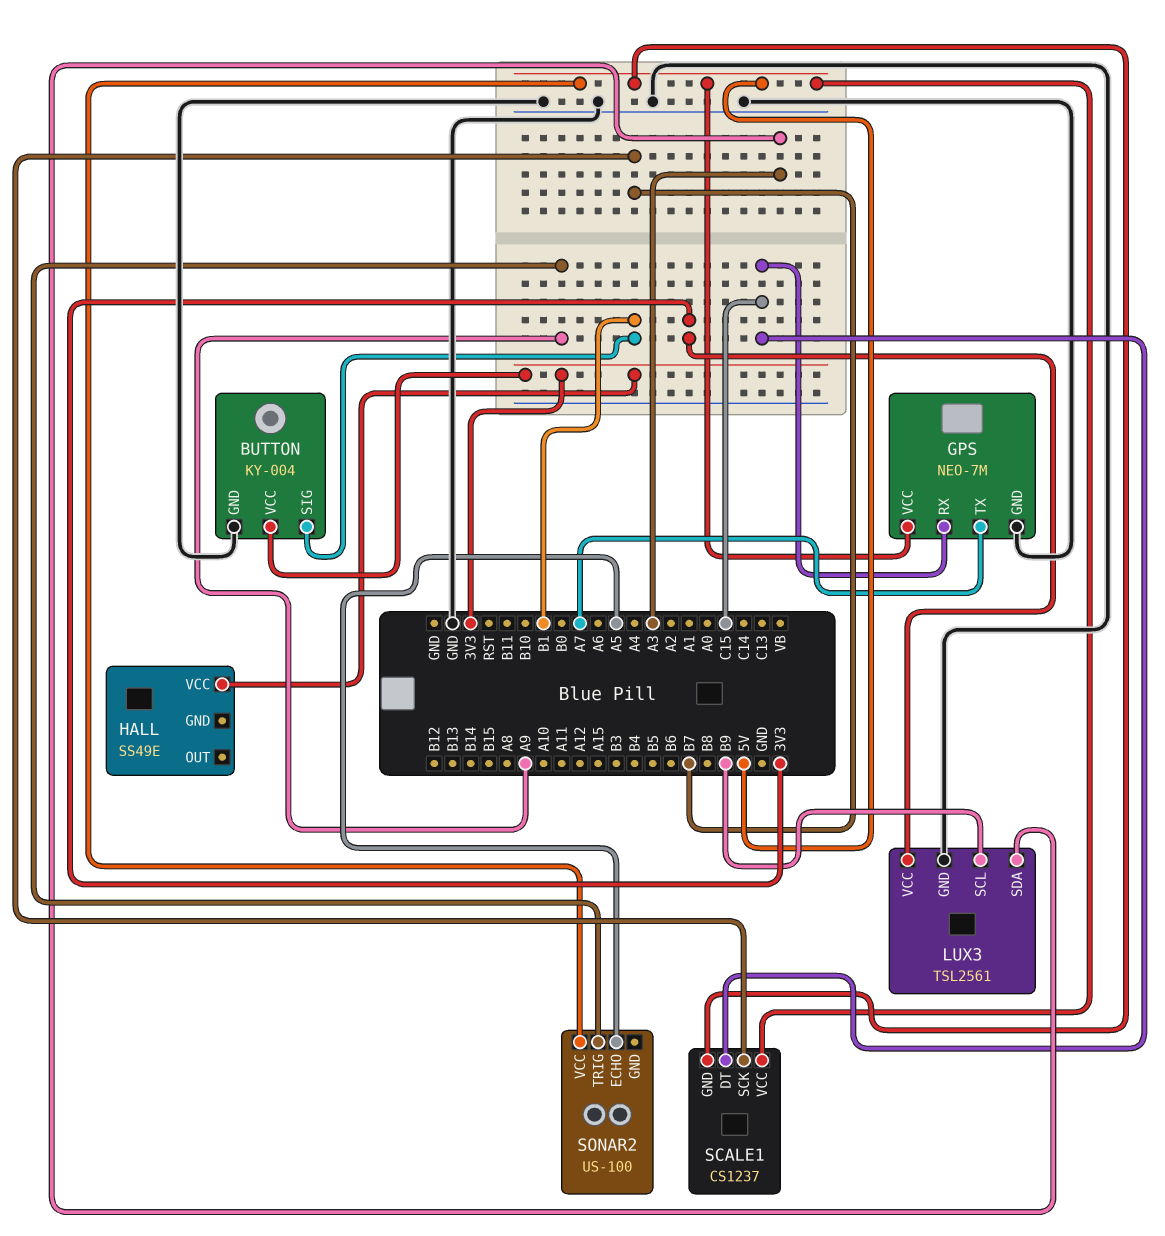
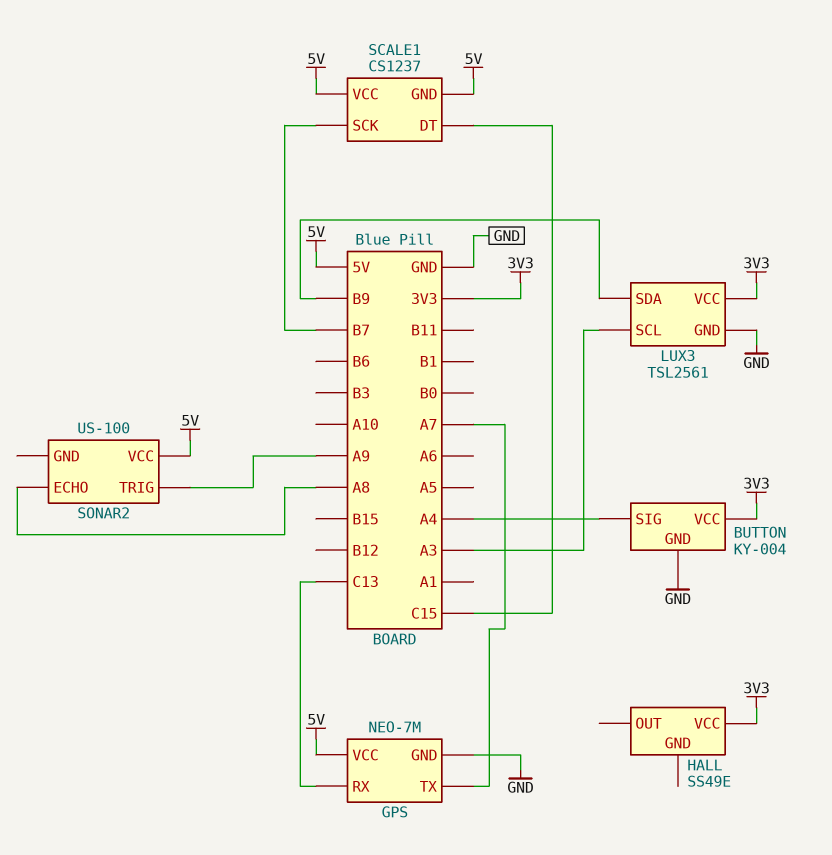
BUTTON pin SIG: B1 -> A4
GPS pin RX: C15 -> C13
LUX3 pin SCL: B9 -> A3
LUX3 pin SDA: A3 -> B9
SONAR2 pin ECHO: A5 -> A8

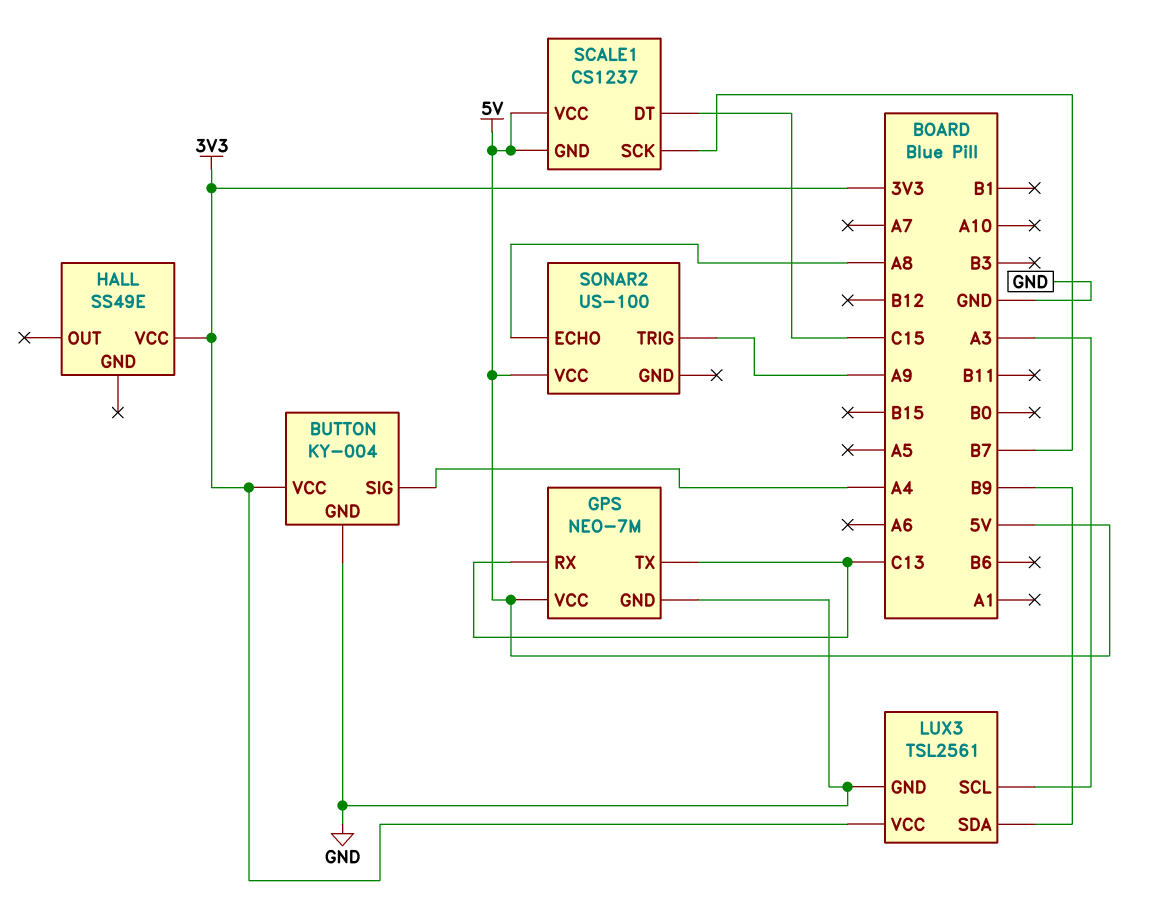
GPS pin TX: A7 -> C13

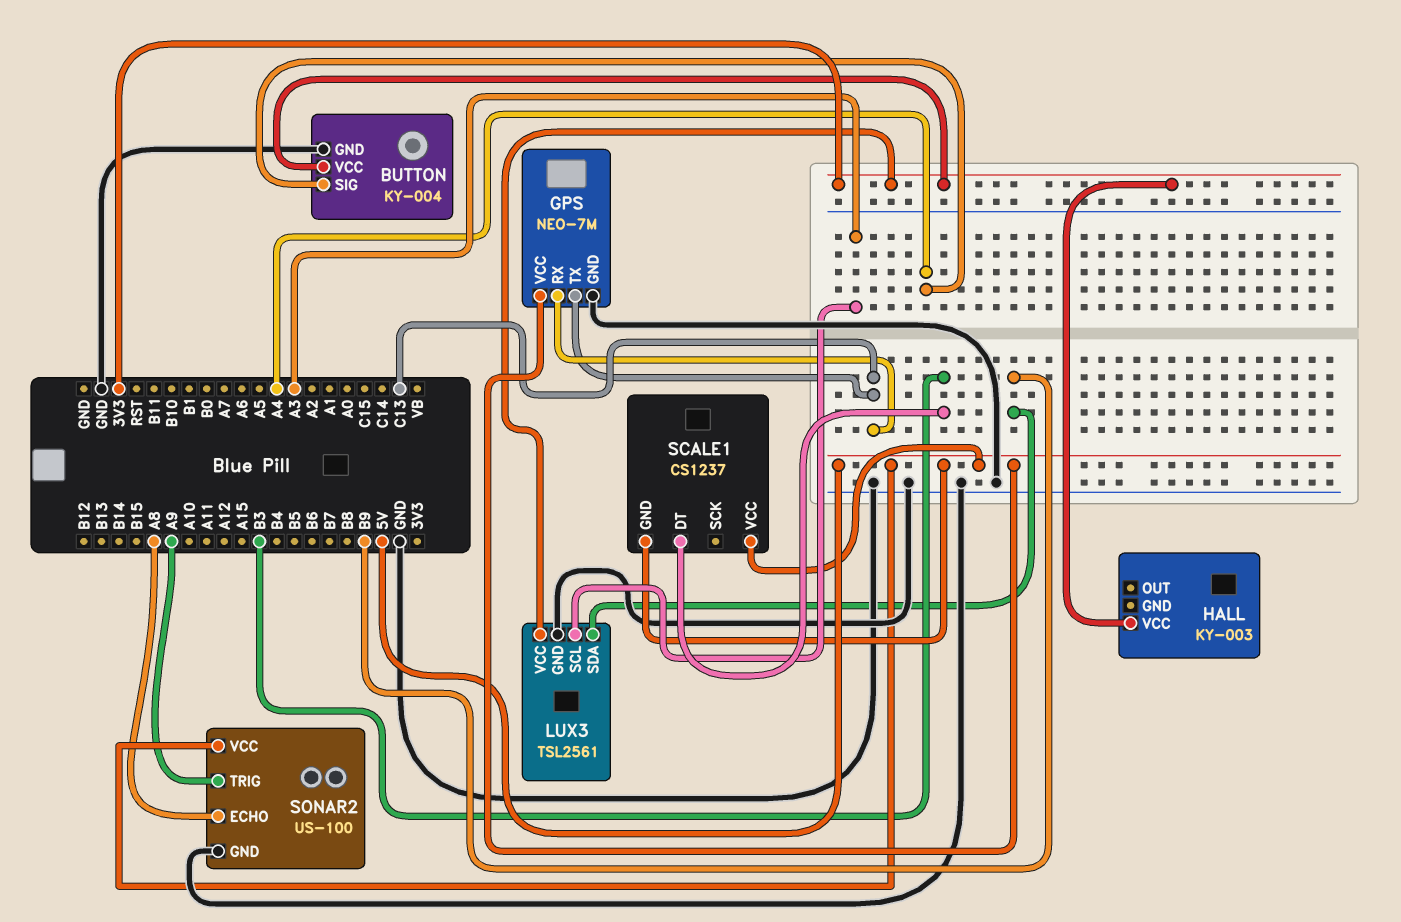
HALL: SS49E -> KY-003
SCALE1 pin DT: C15 -> B3
SCALE1 pin SCK: B7 -> none
SONAR2 pin GND: none -> GND

